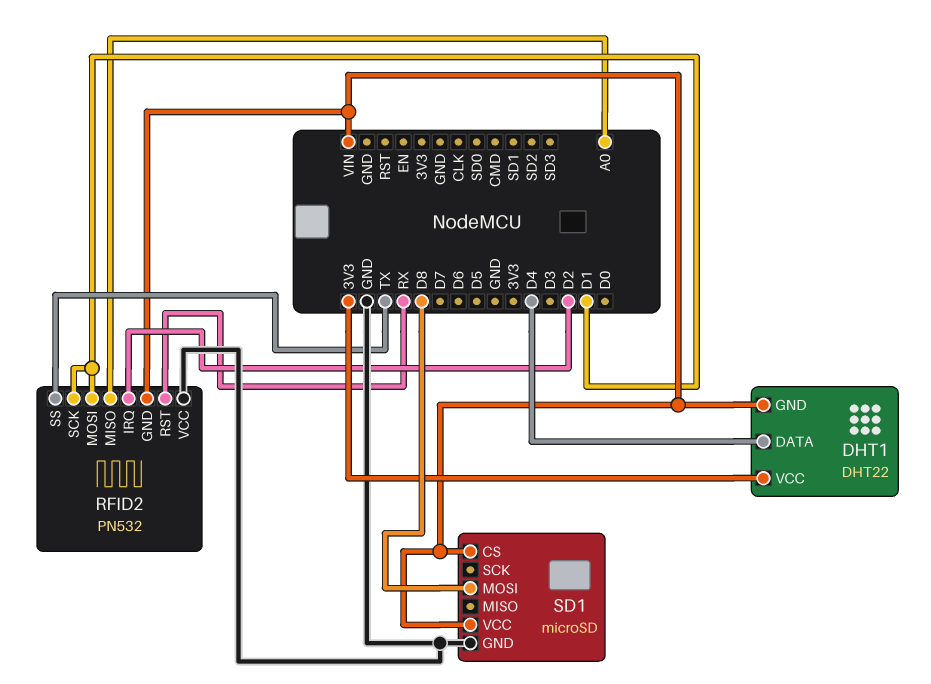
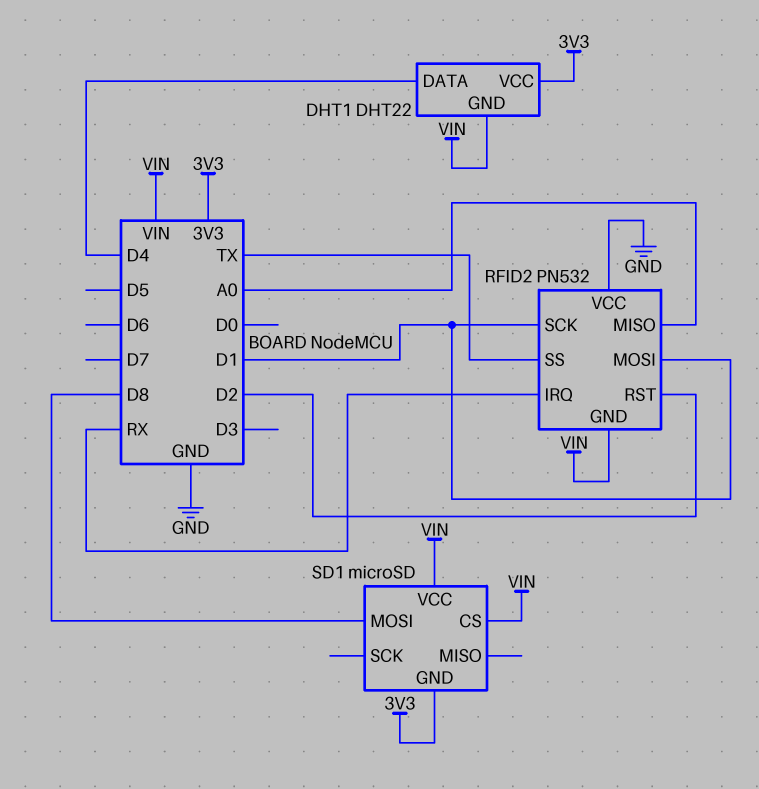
RFID2 pin IRQ: D2 -> RX
RFID2 pin RST: RX -> D2
SD1 pin GND: GND -> 3V3

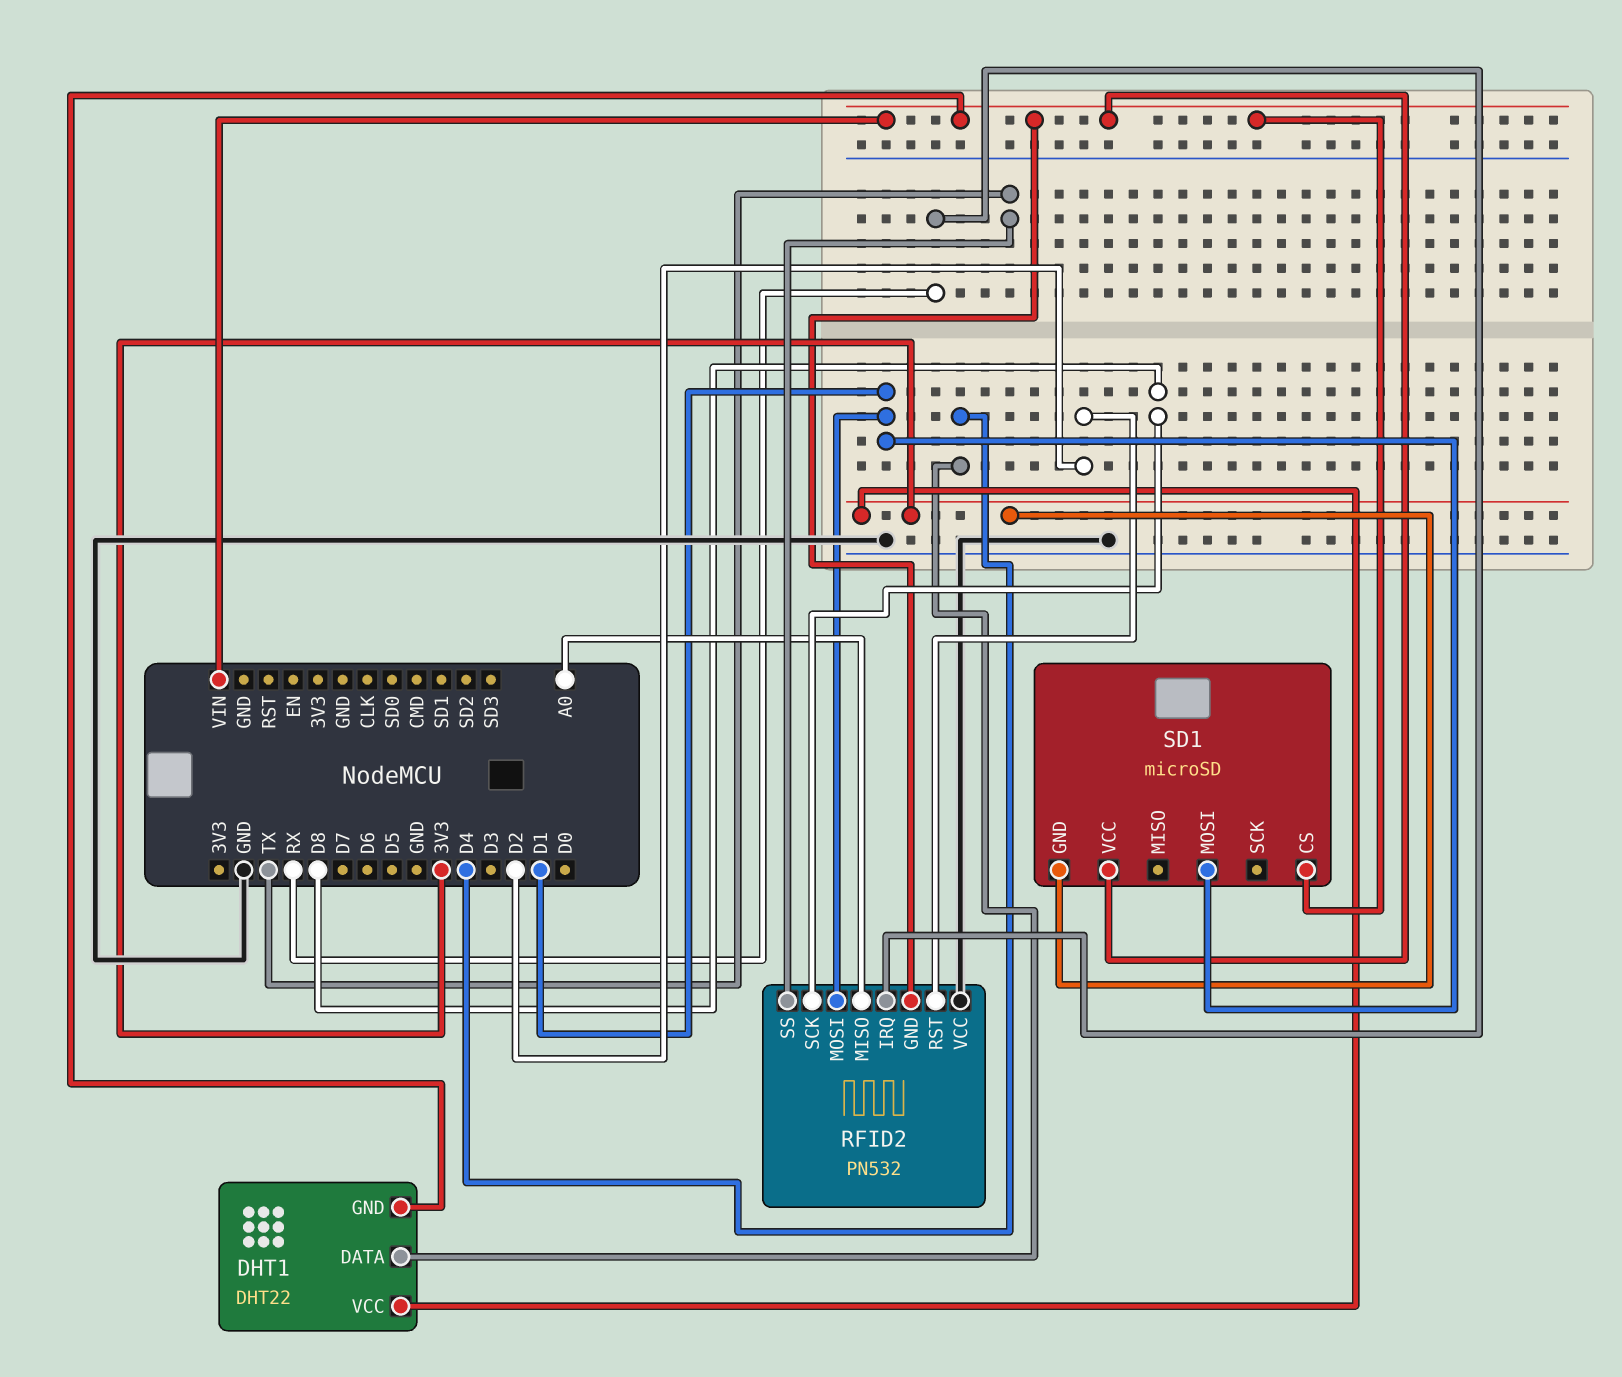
RFID2 pin SCK: D1 -> D8
SD1 pin MOSI: D8 -> D1

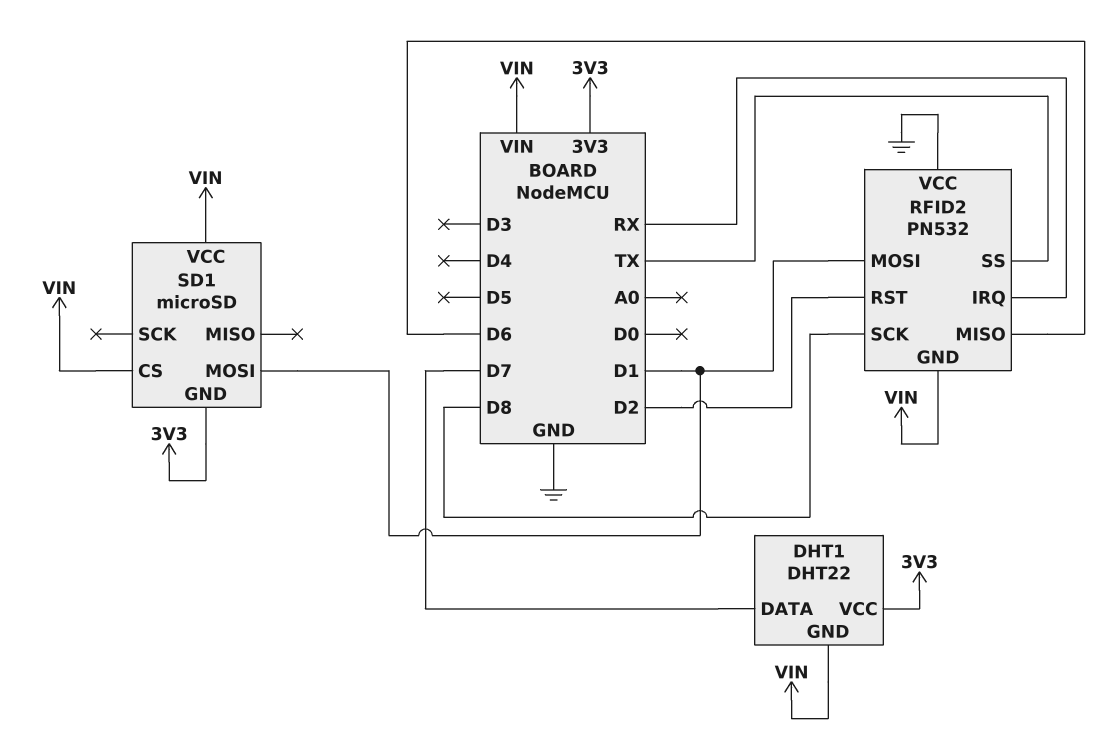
DHT1 pin DATA: D4 -> D7
RFID2 pin MISO: A0 -> D6

